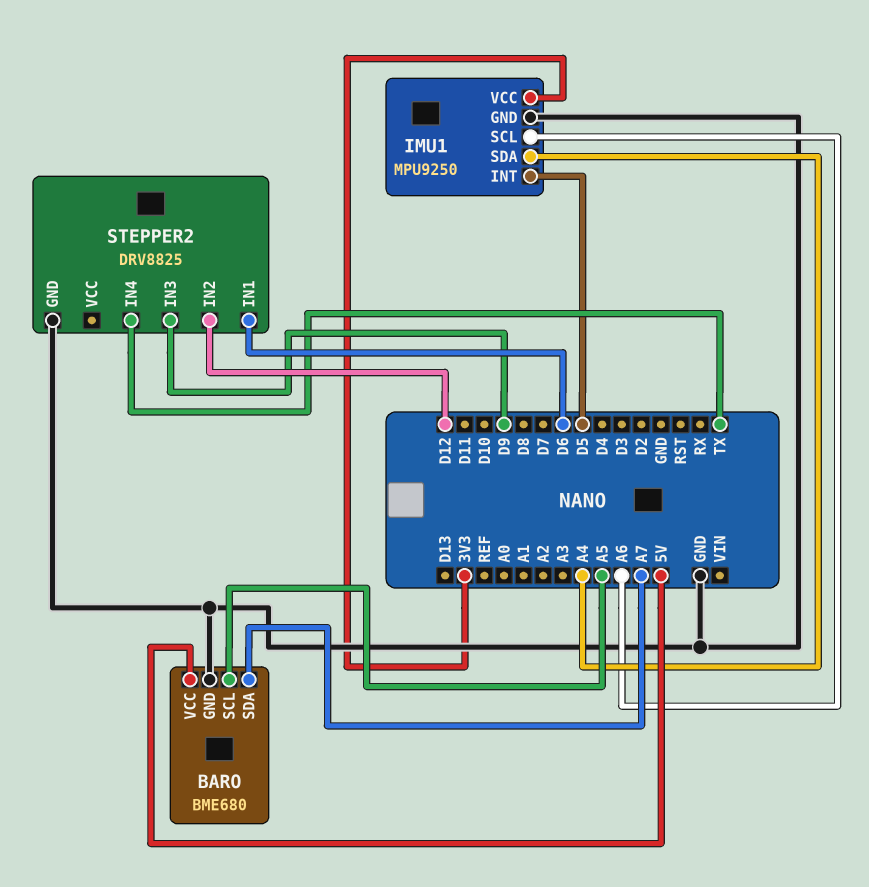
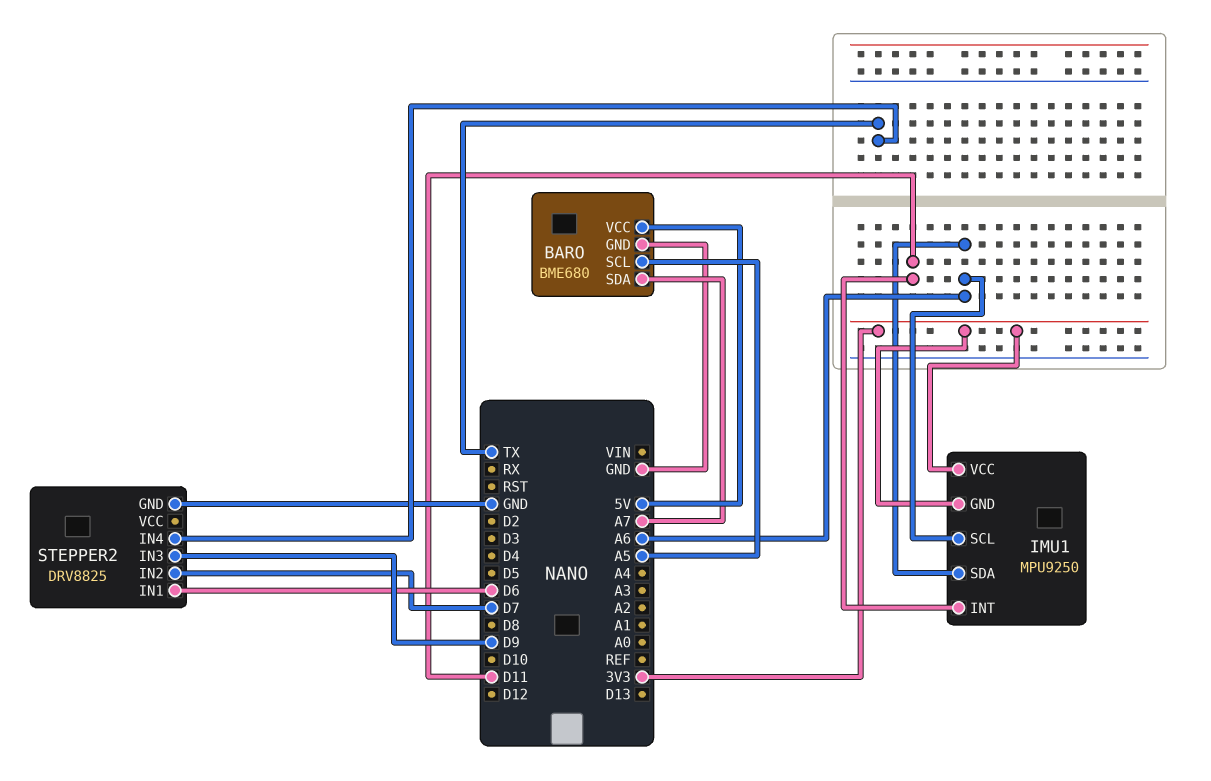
IMU1 pin GND: GND -> 3V3
IMU1 pin INT: D5 -> D11
IMU1 pin SDA: A4 -> A6
STEPPER2 pin IN2: D12 -> D7

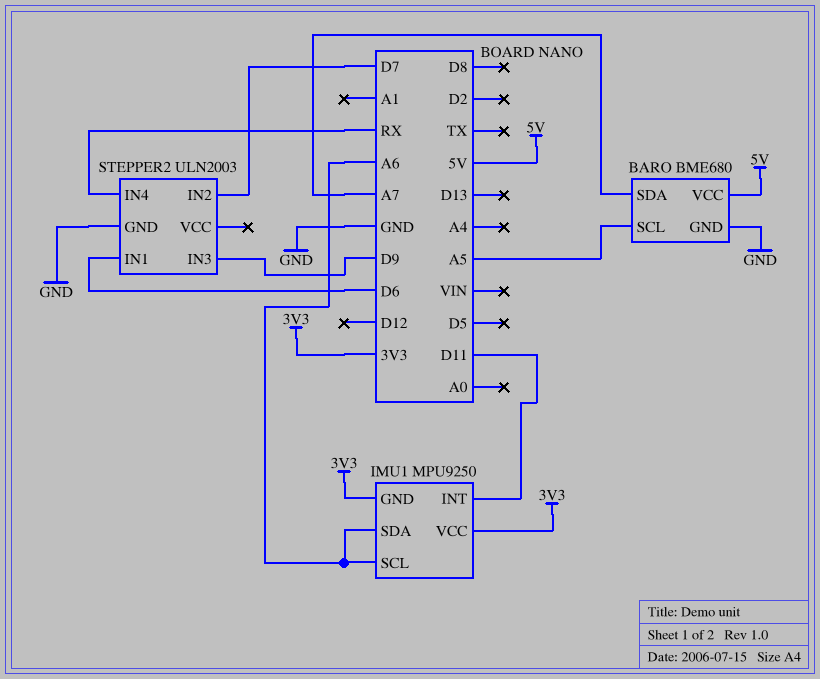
STEPPER2: DRV8825 -> ULN2003
STEPPER2 pin IN4: TX -> RX

